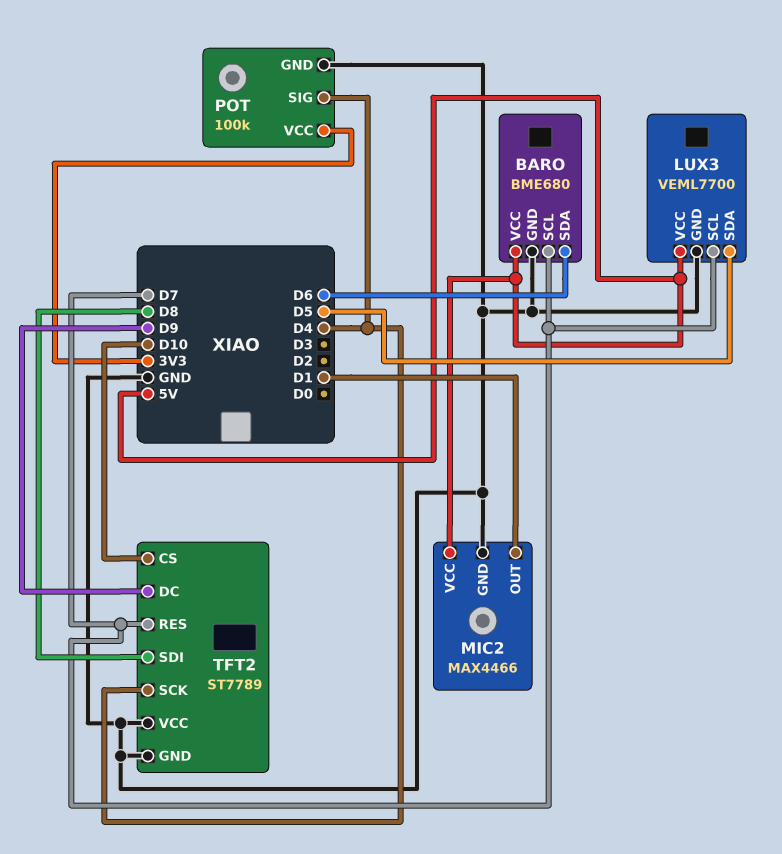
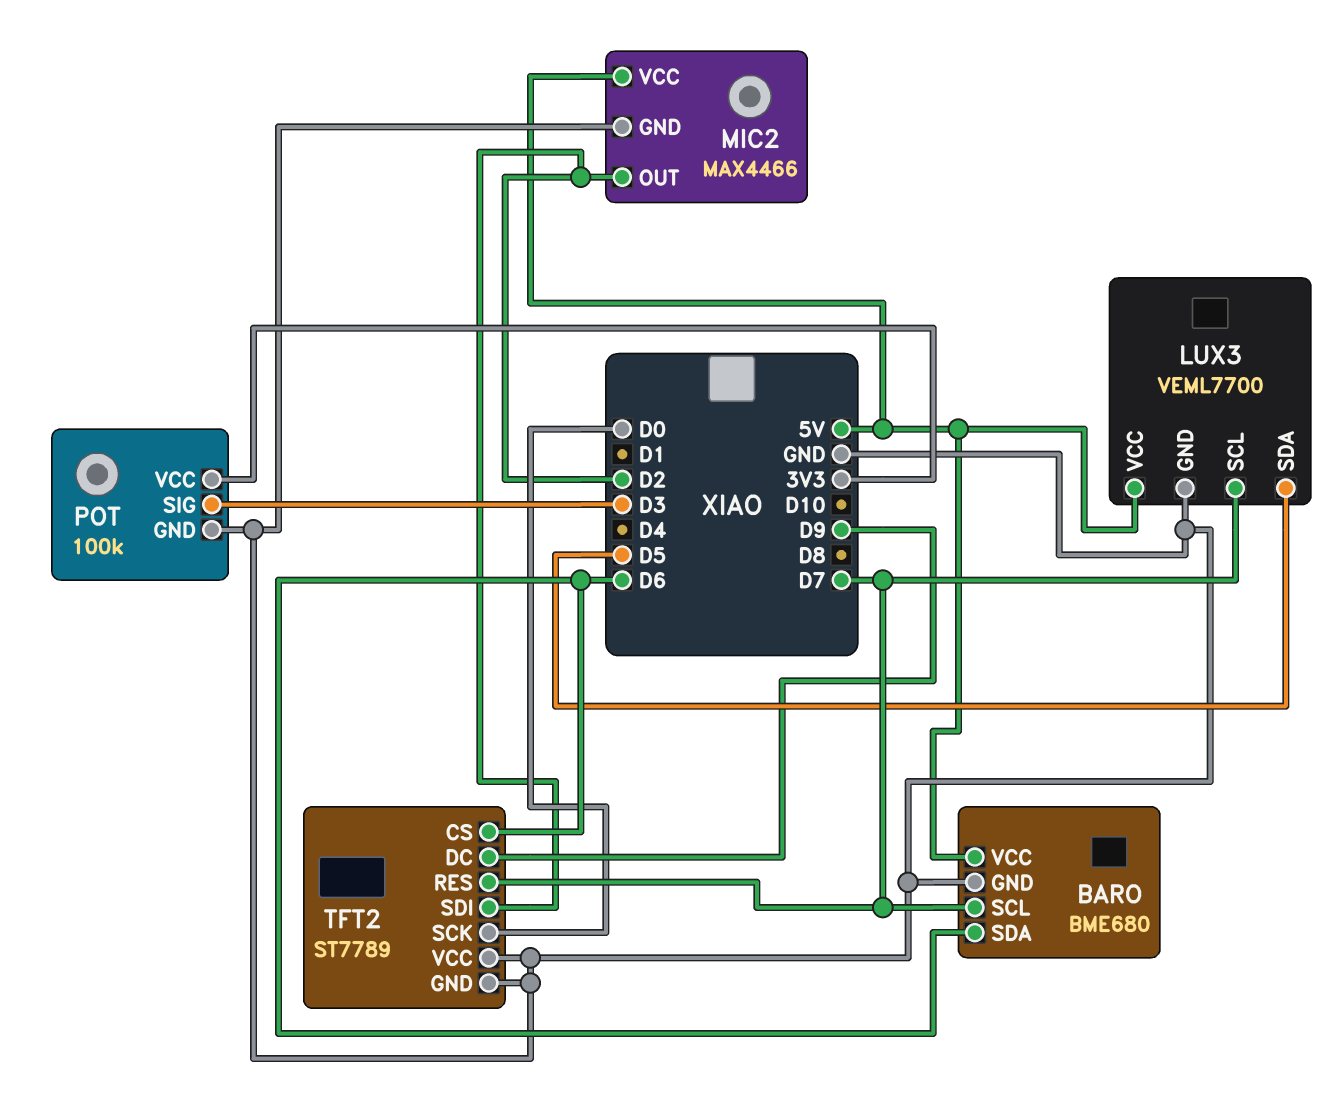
MIC2 pin OUT: D1 -> D2
POT pin SIG: D4 -> D3
TFT2 pin CS: D10 -> D6
TFT2 pin SCK: D4 -> D0
TFT2 pin SDI: D8 -> D2

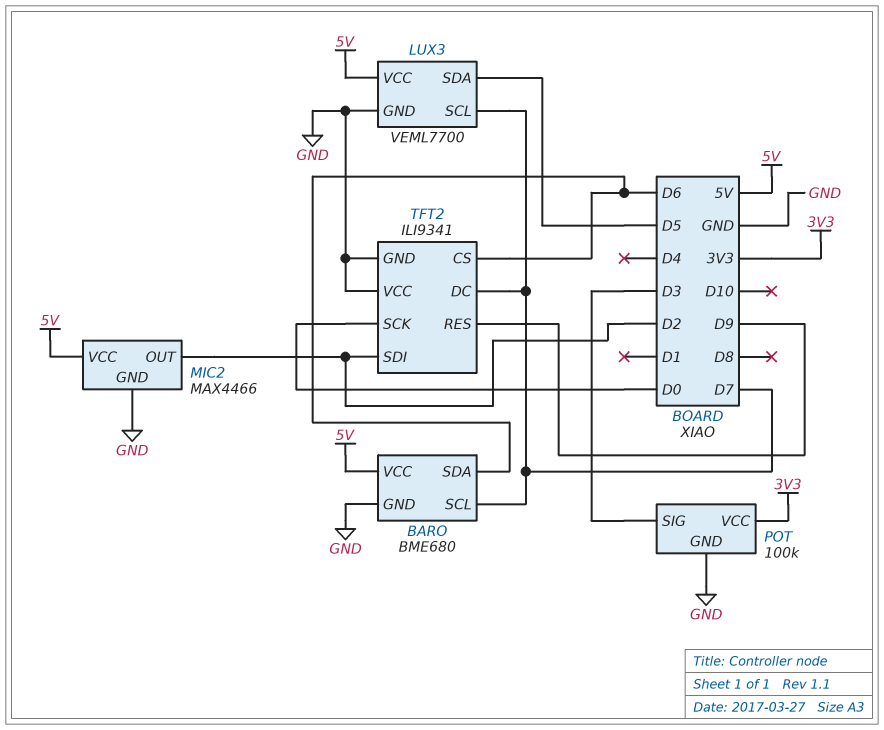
TFT2: ST7789 -> ILI9341
TFT2 pin DC: D9 -> D7
TFT2 pin RES: D7 -> D9

